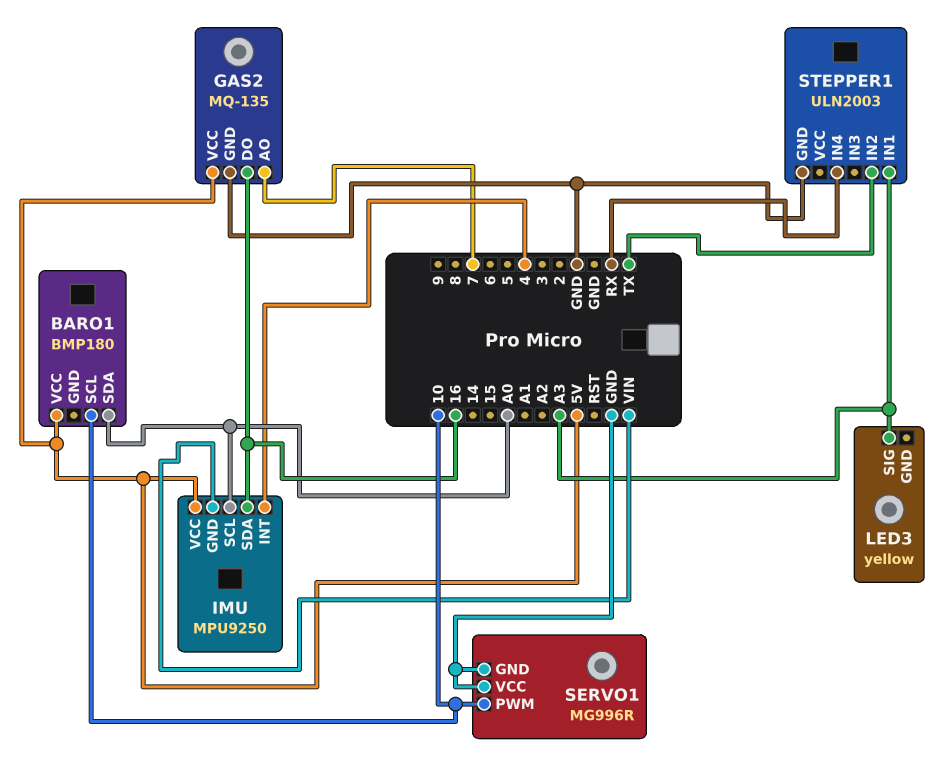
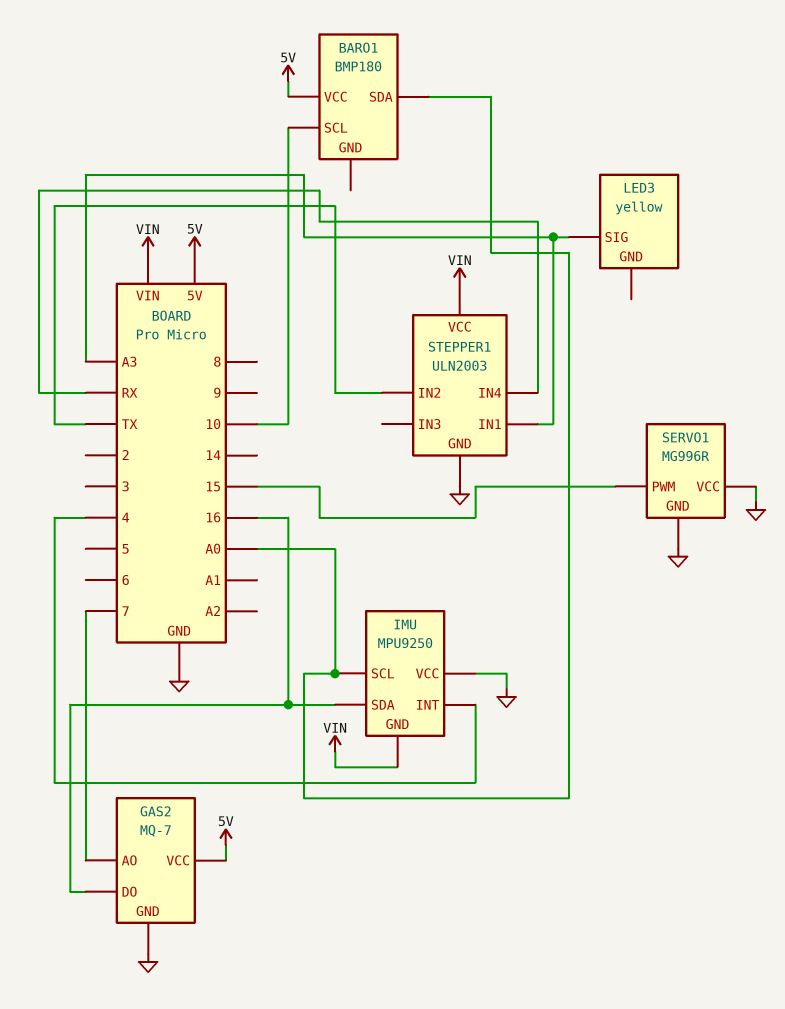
GAS2: MQ-135 -> MQ-7
IMU pin VCC: 5V -> GND
SERVO1 pin PWM: 10 -> 15
STEPPER1 pin VCC: none -> VIN

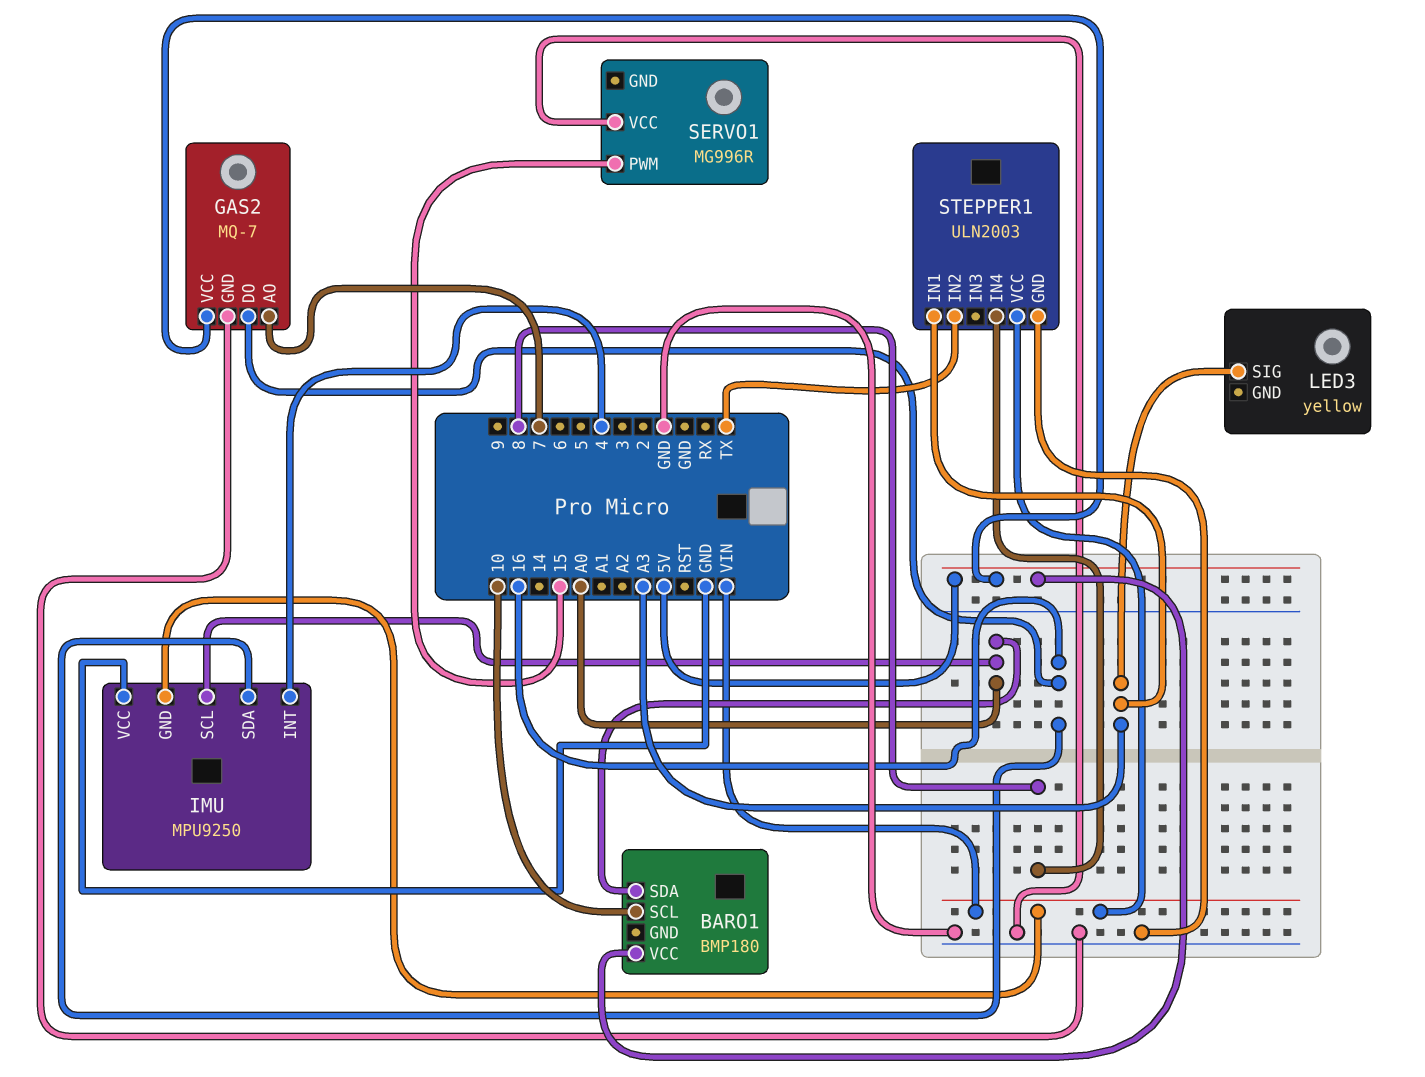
SERVO1 pin GND: GND -> none
STEPPER1 pin IN4: RX -> 8

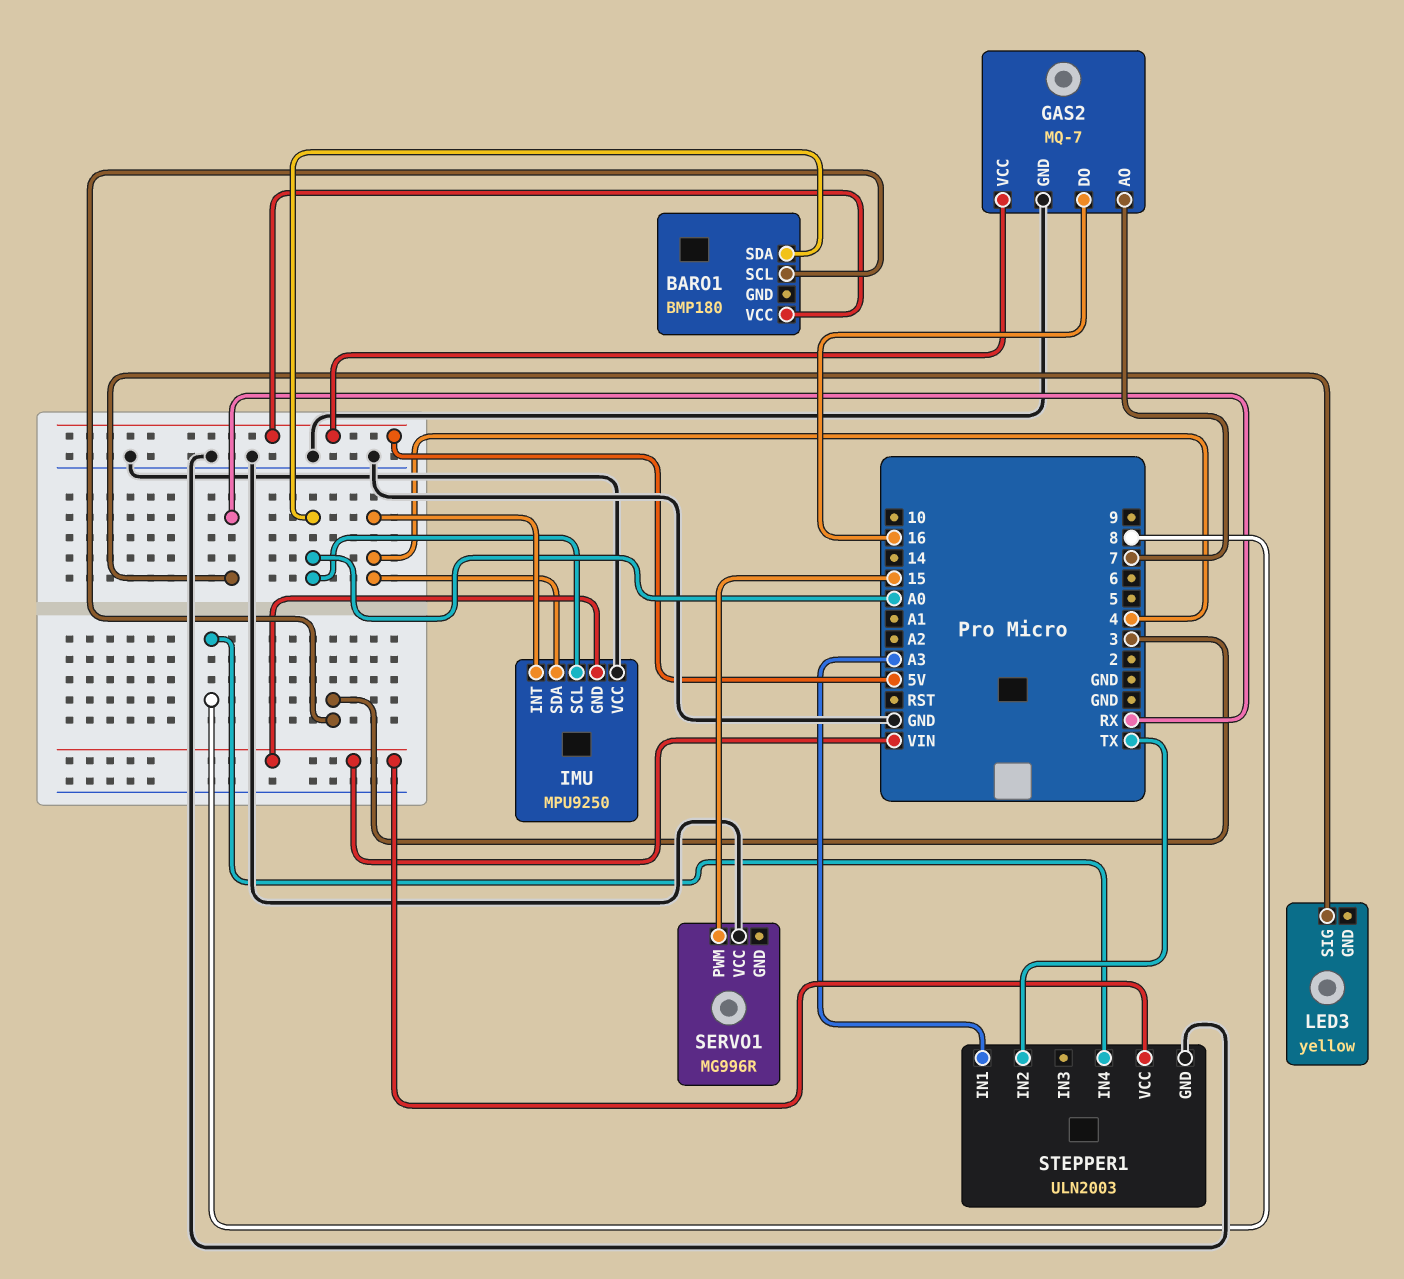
BARO1 pin SCL: 10 -> 3
IMU pin SDA: 16 -> 4
LED3 pin SIG: A3 -> RX

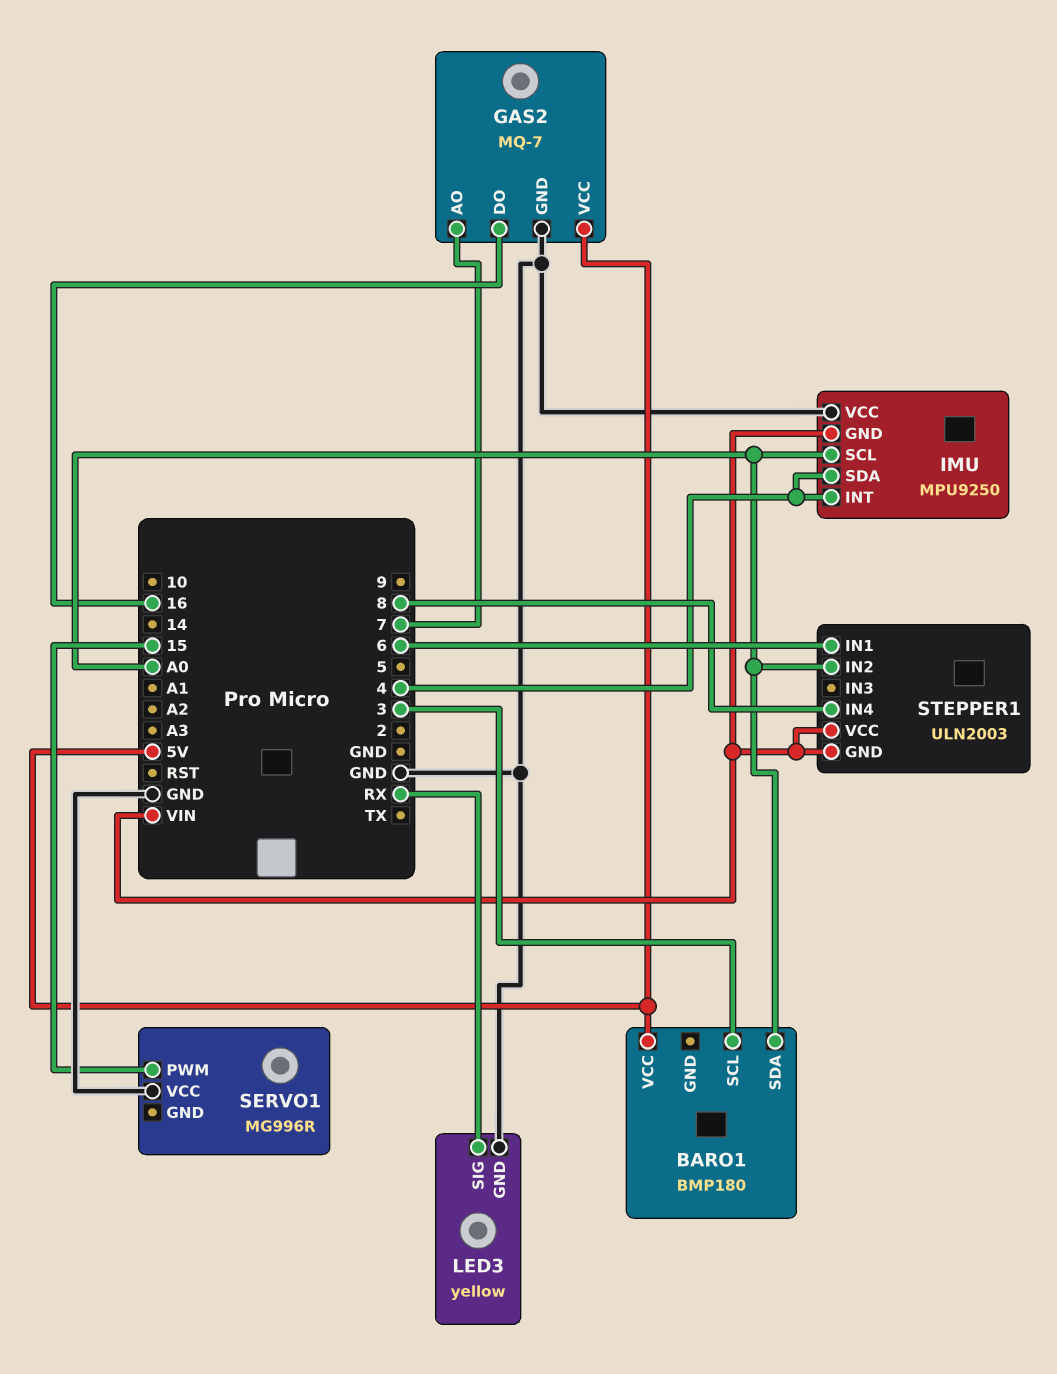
LED3 pin GND: none -> GND
STEPPER1 pin GND: GND -> VIN
STEPPER1 pin IN1: A3 -> 6
STEPPER1 pin IN2: TX -> A0

